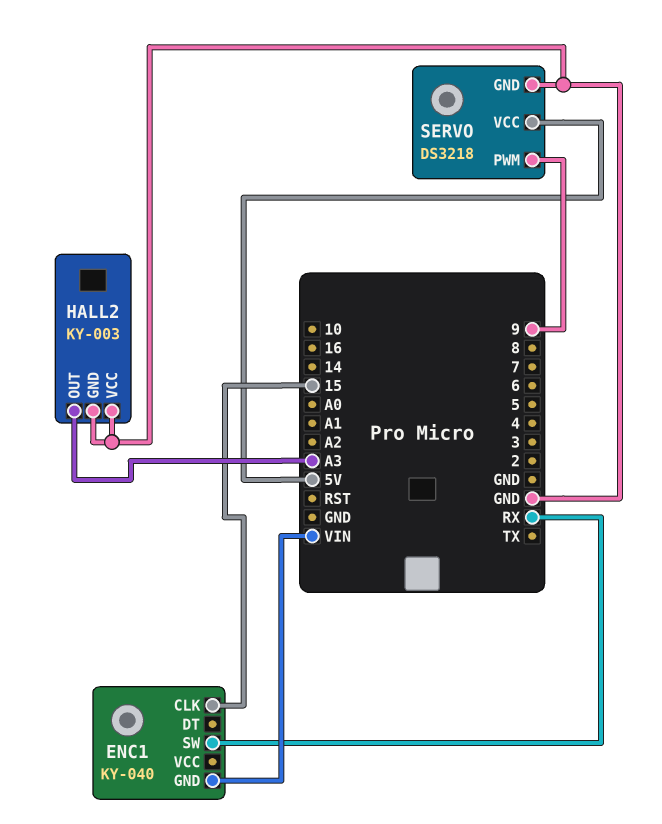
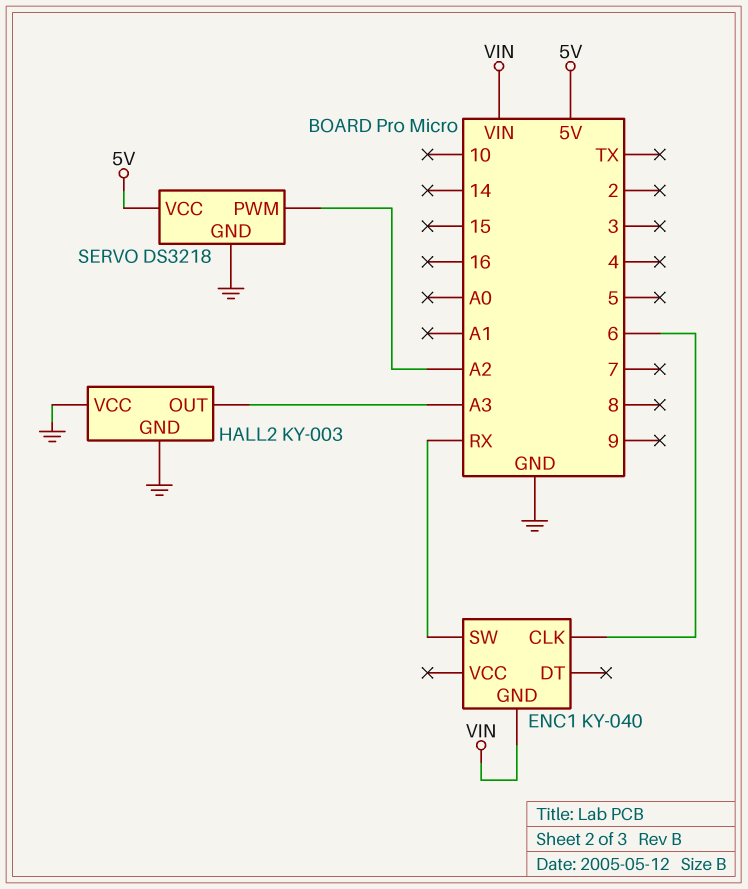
ENC1 pin CLK: 15 -> 6
SERVO pin PWM: 9 -> A2

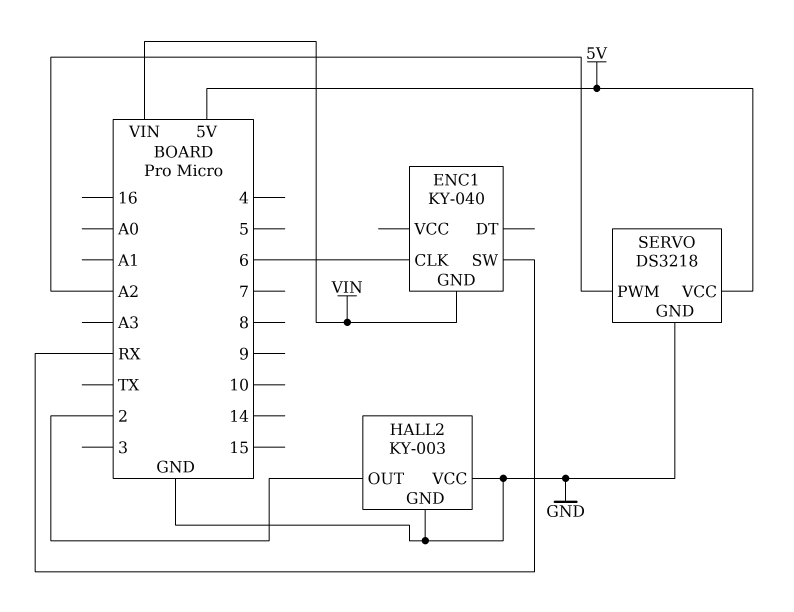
HALL2 pin OUT: A3 -> 2

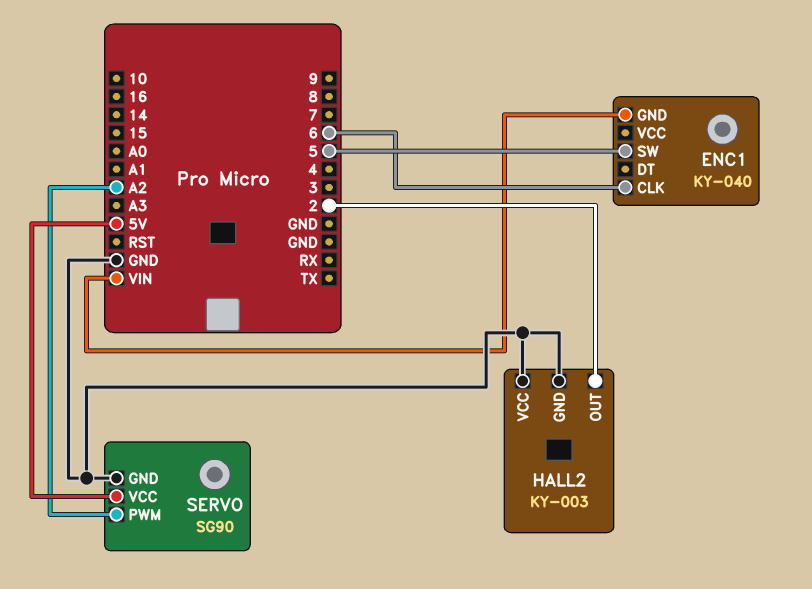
ENC1 pin SW: RX -> 5
SERVO: DS3218 -> SG90

